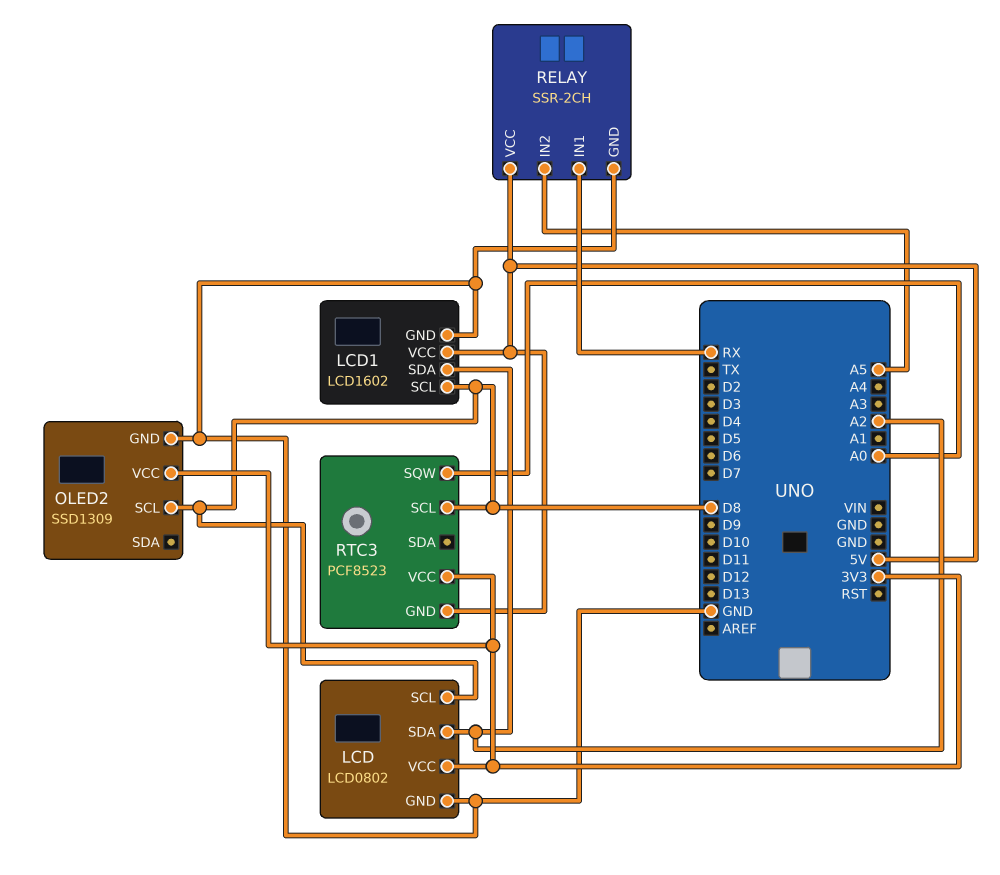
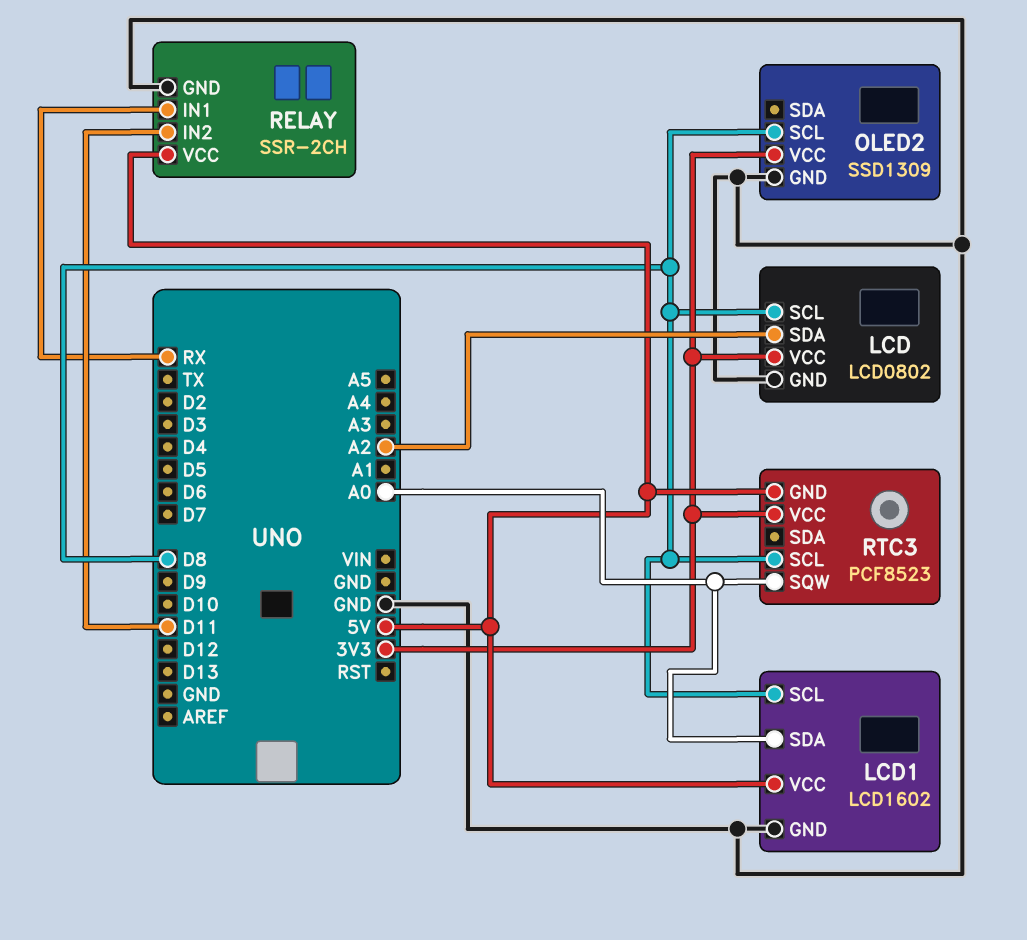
LCD1 pin SDA: A2 -> A0
RELAY pin IN2: A5 -> D11

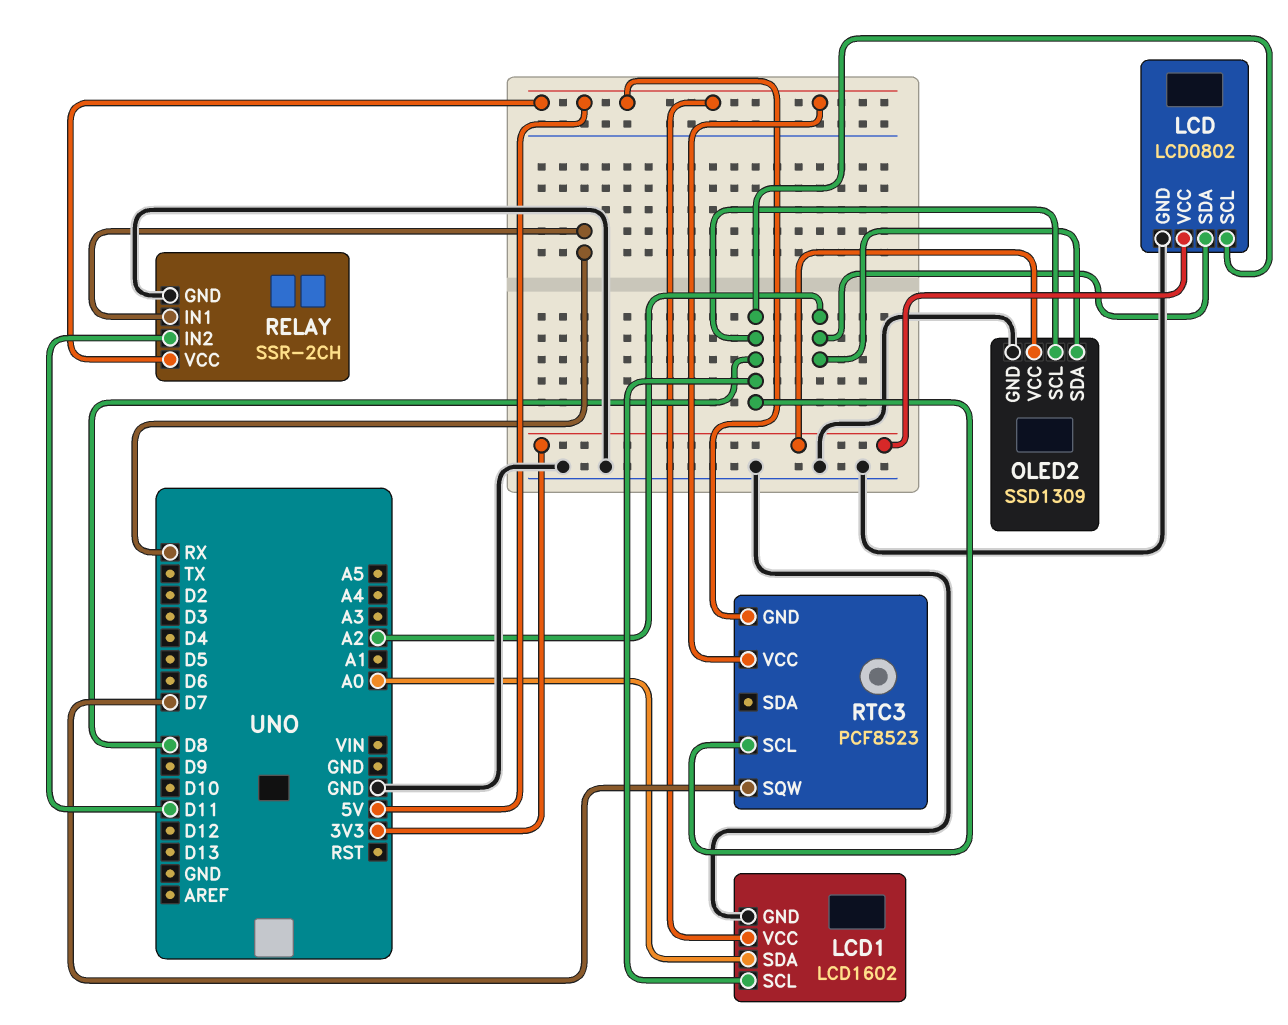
OLED2 pin SDA: none -> A2
RTC3 pin SQW: A0 -> D7
RTC3 pin VCC: 3V3 -> 5V

